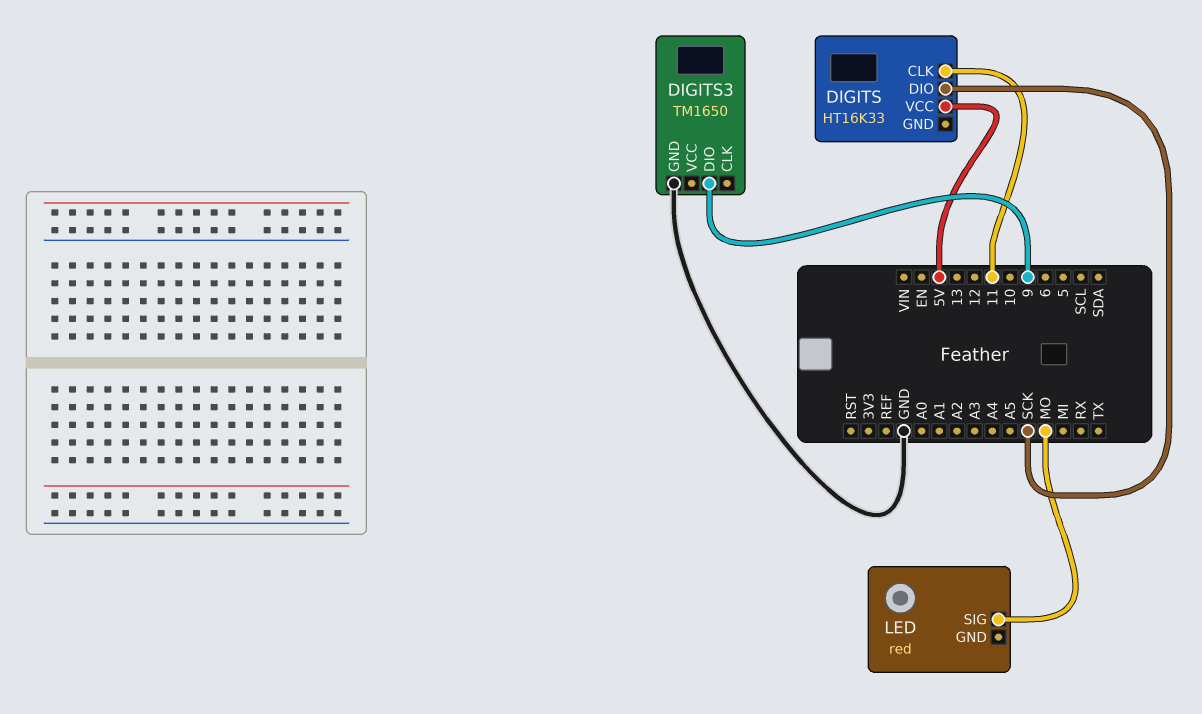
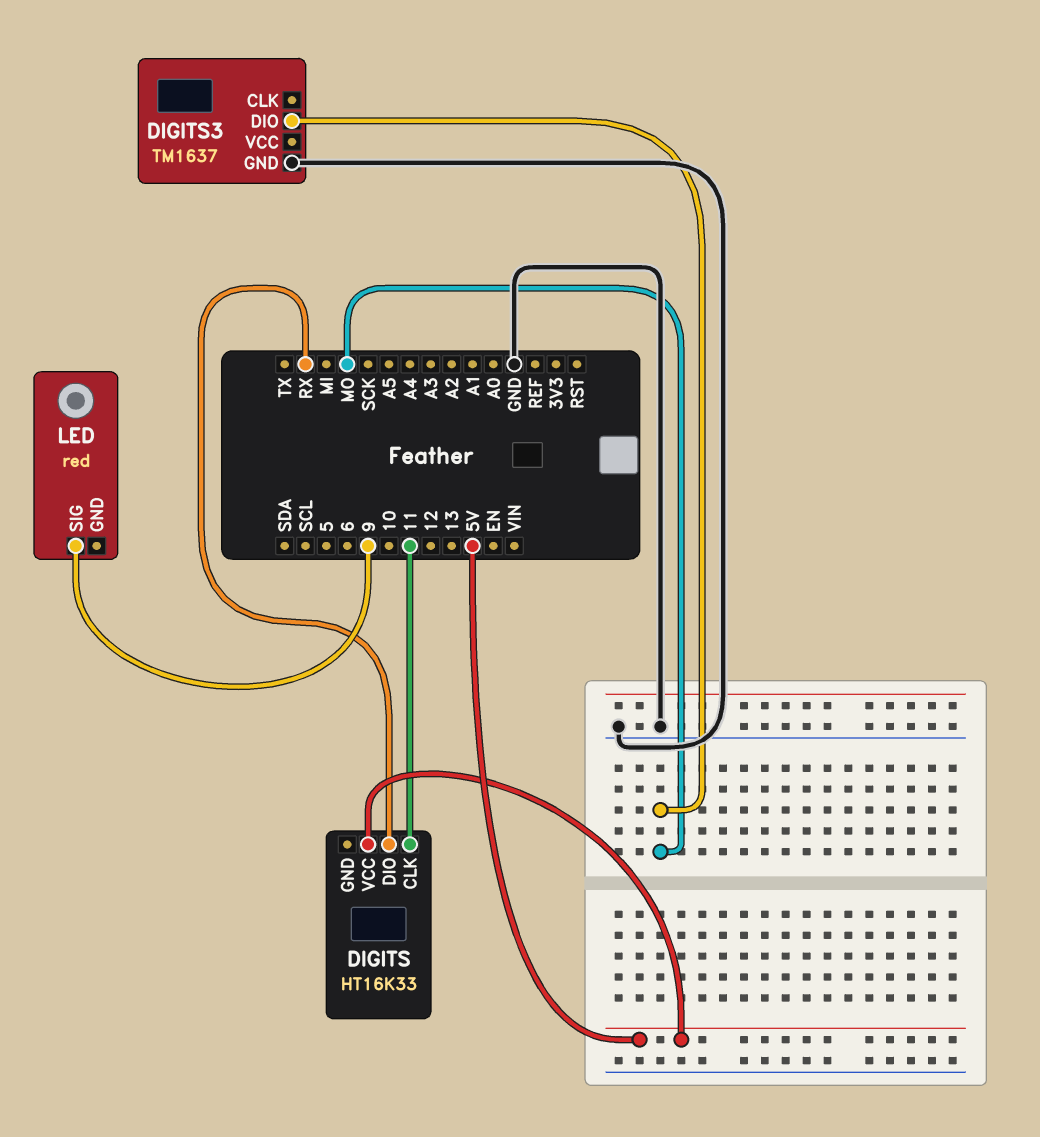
DIGITS pin DIO: SCK -> RX
DIGITS3: TM1650 -> TM1637
DIGITS3 pin DIO: 9 -> MO
LED pin SIG: MO -> 9

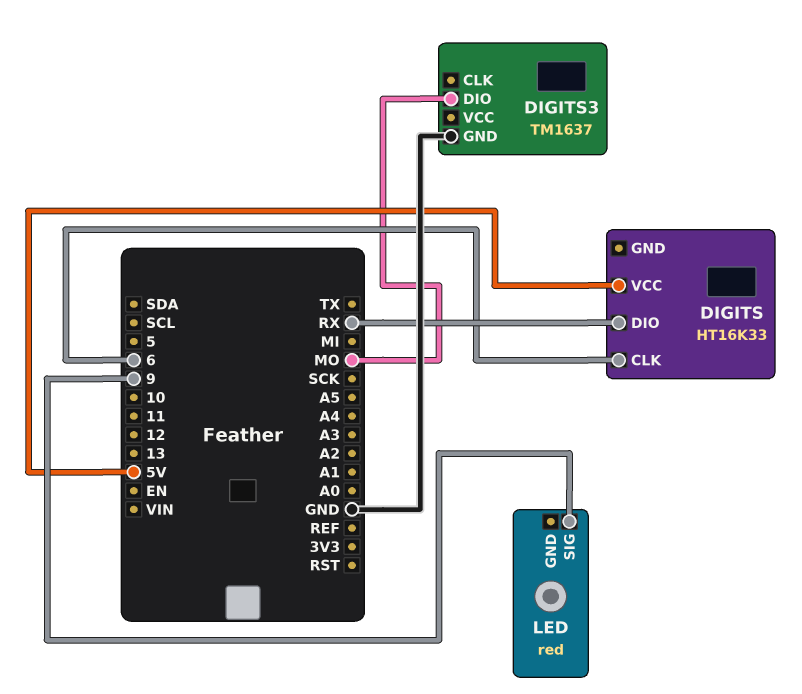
DIGITS pin CLK: 11 -> 6

